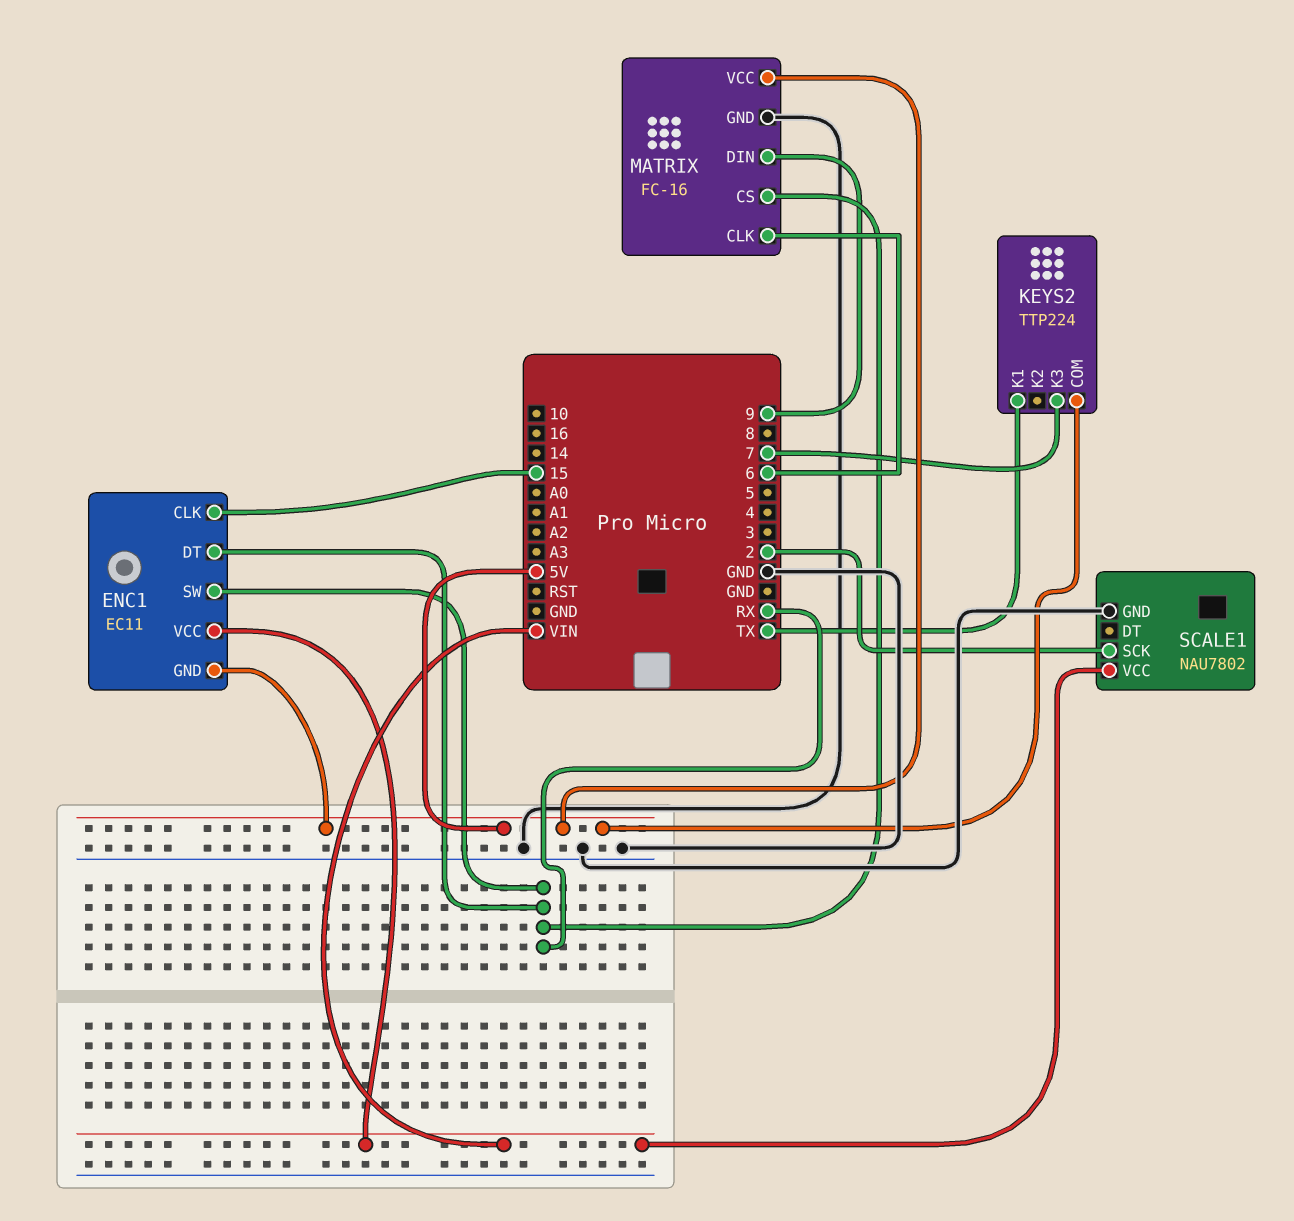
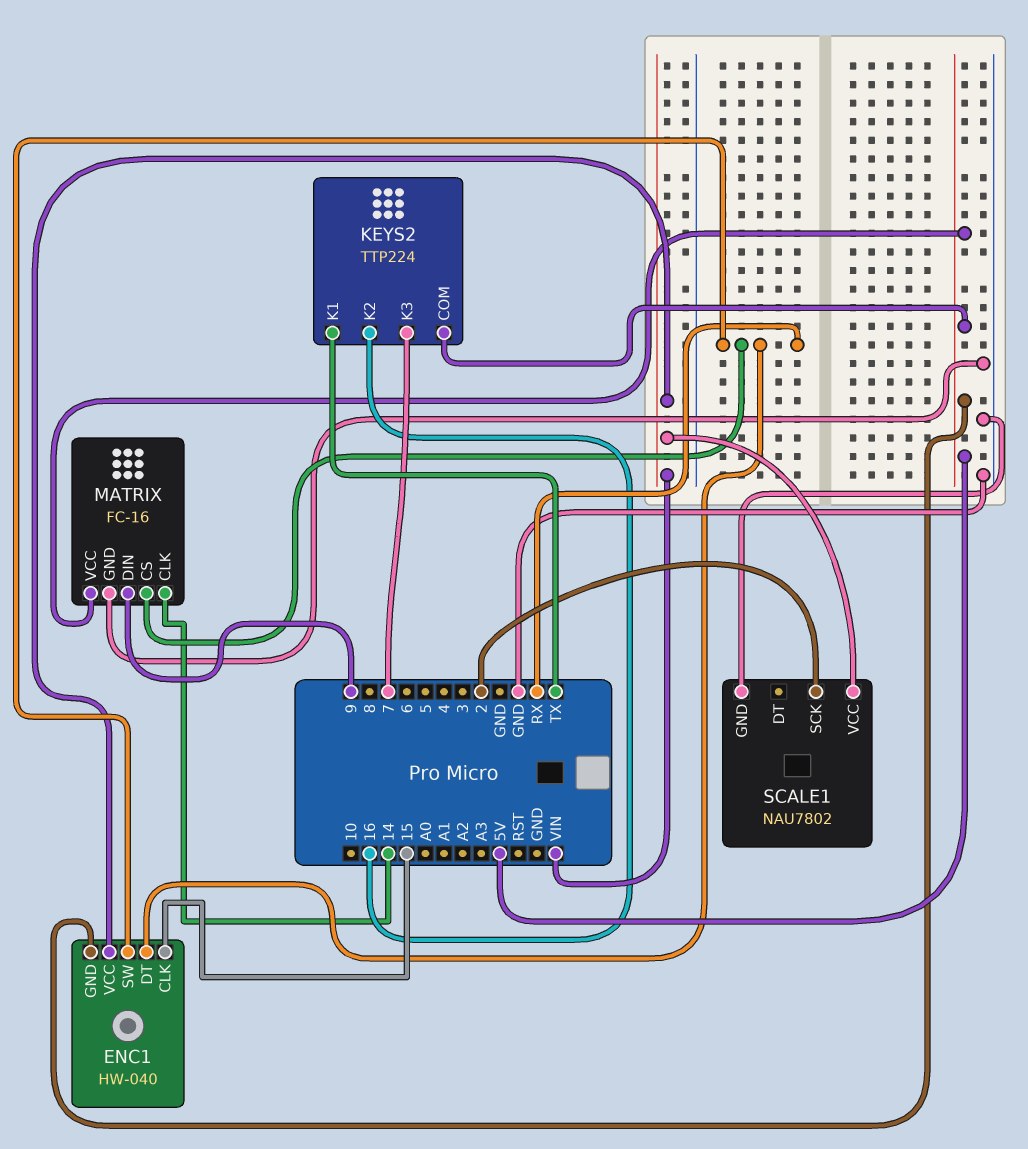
ENC1: EC11 -> HW-040
KEYS2 pin K2: none -> 16
MATRIX pin CLK: 6 -> 14

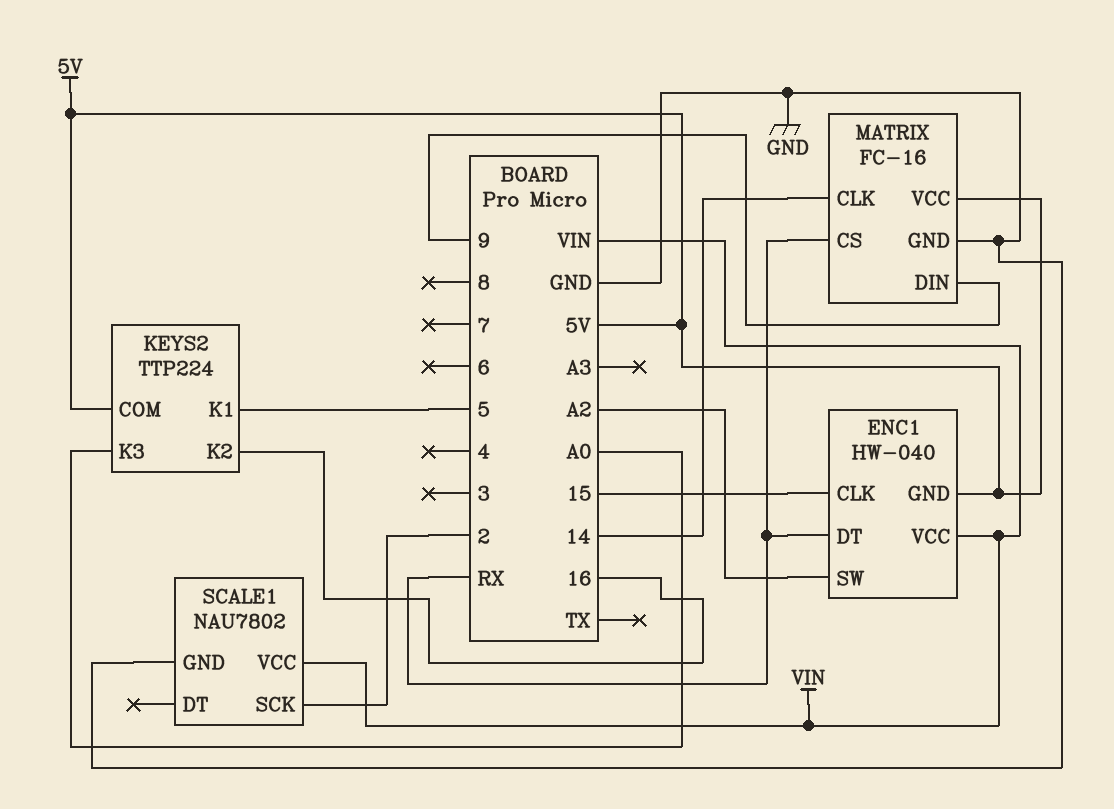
ENC1 pin SW: RX -> A2
KEYS2 pin K1: TX -> 5
KEYS2 pin K3: 7 -> A0

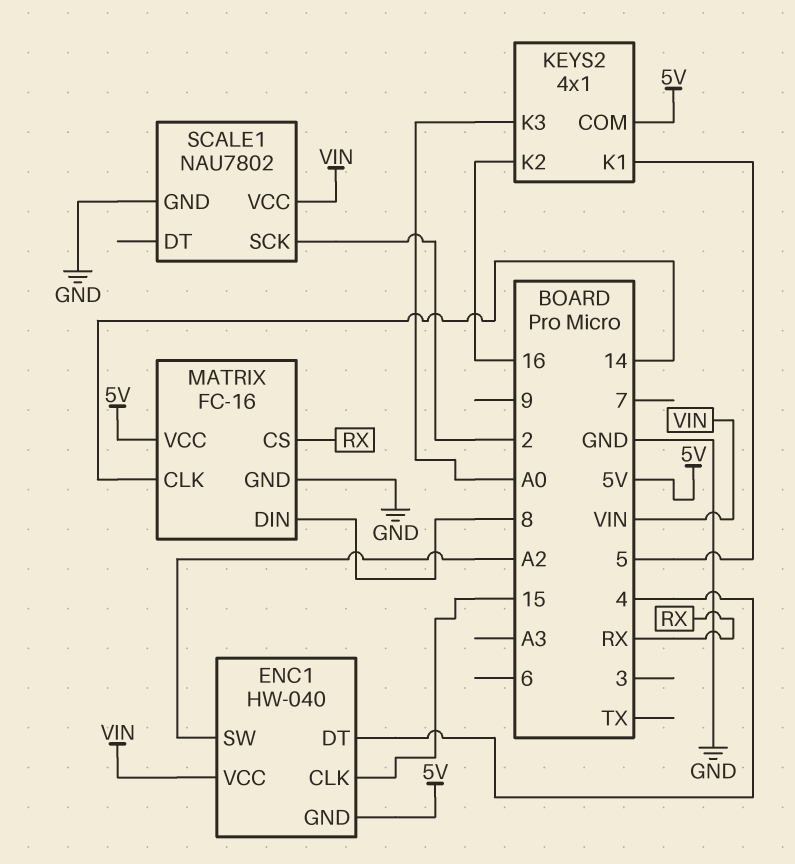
ENC1 pin DT: RX -> 4
KEYS2: TTP224 -> 4x1
MATRIX pin DIN: 9 -> 8

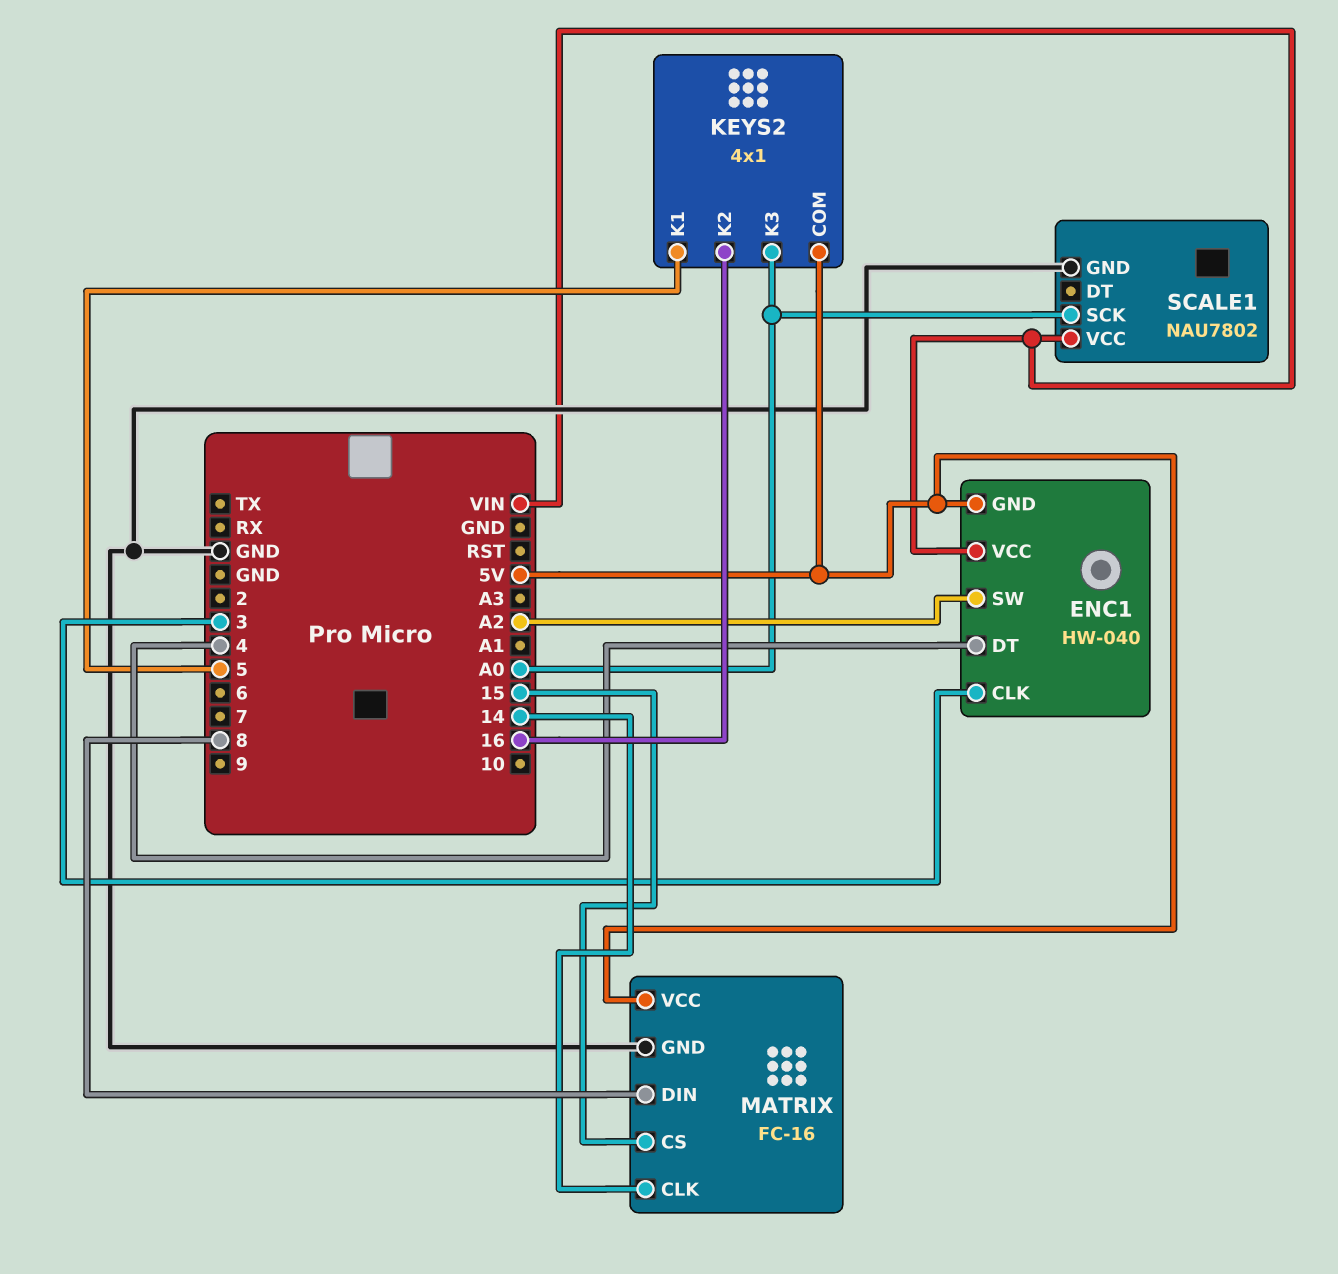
ENC1 pin CLK: 15 -> 3
MATRIX pin CS: RX -> 15
SCALE1 pin SCK: 2 -> A0

